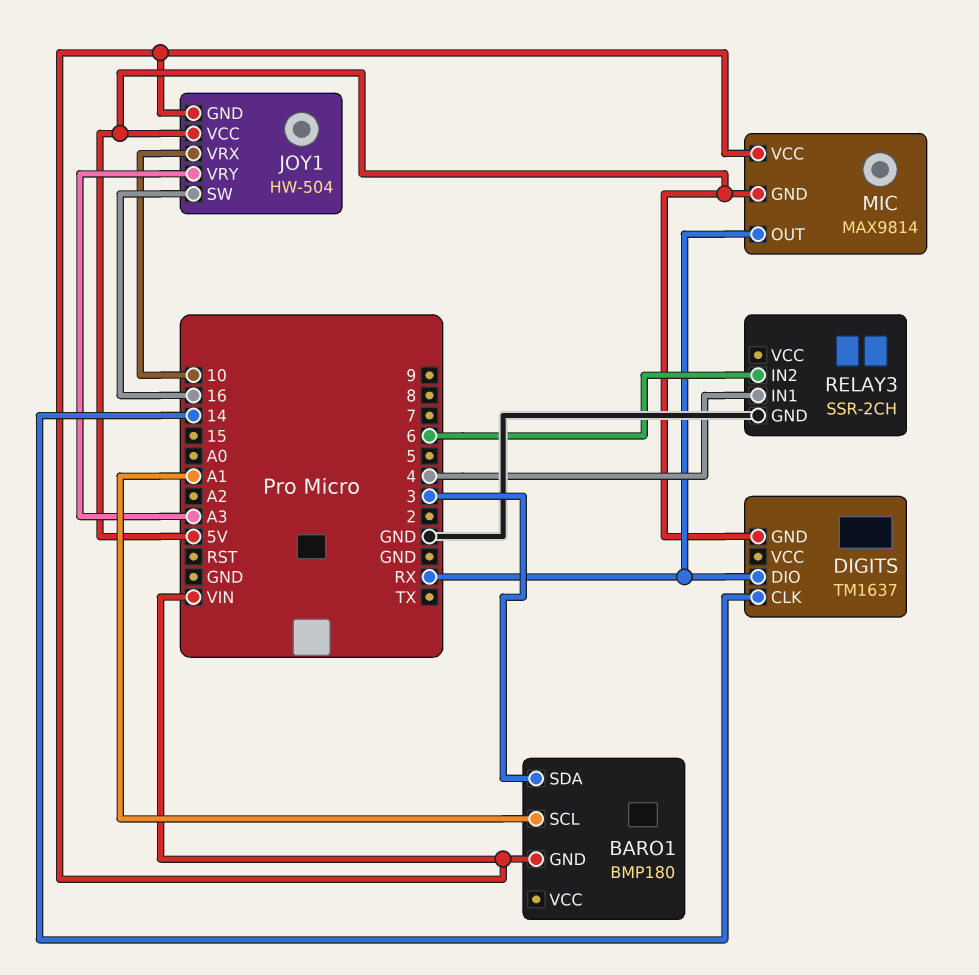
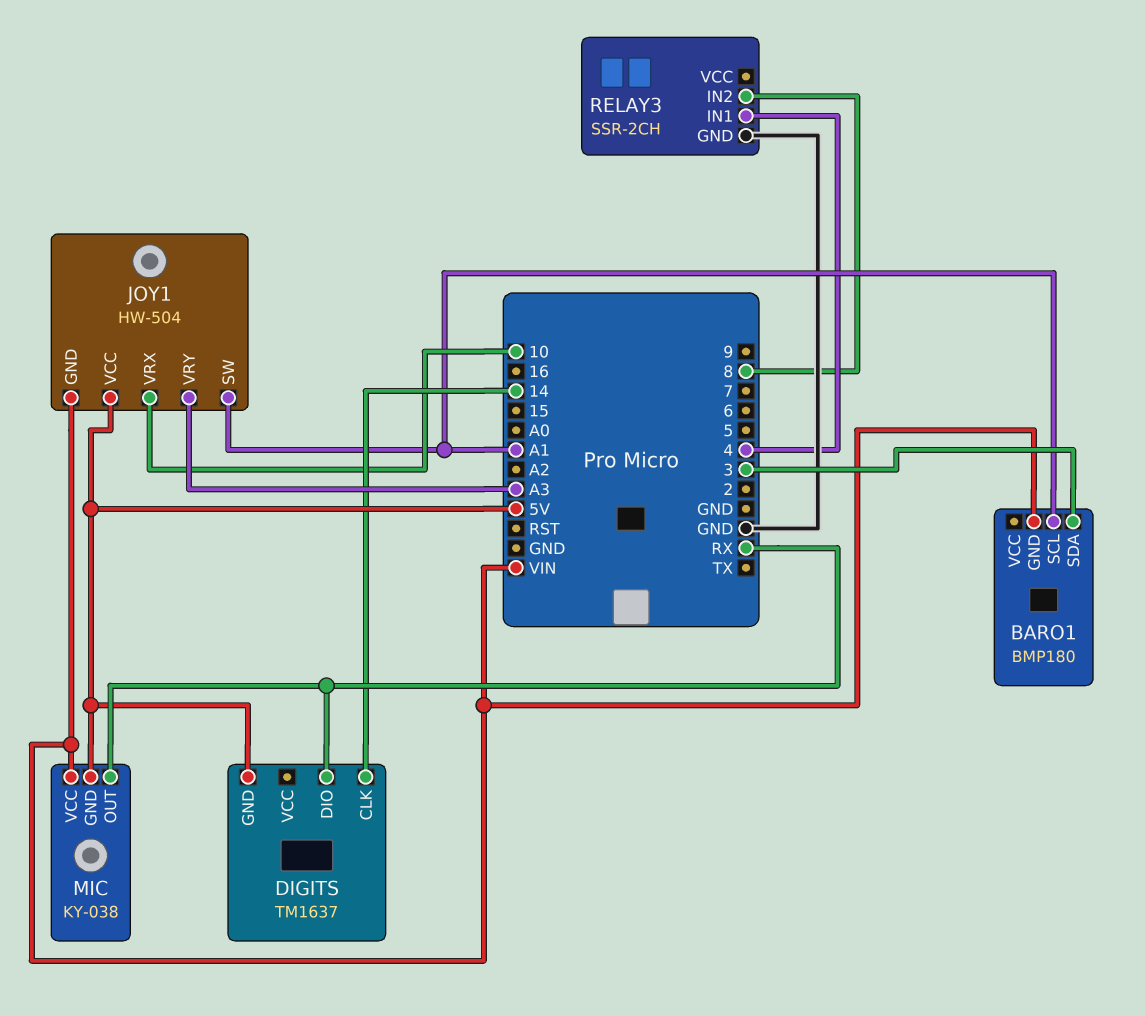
JOY1 pin SW: 16 -> A1
MIC: MAX9814 -> KY-038
RELAY3 pin IN2: 6 -> 8

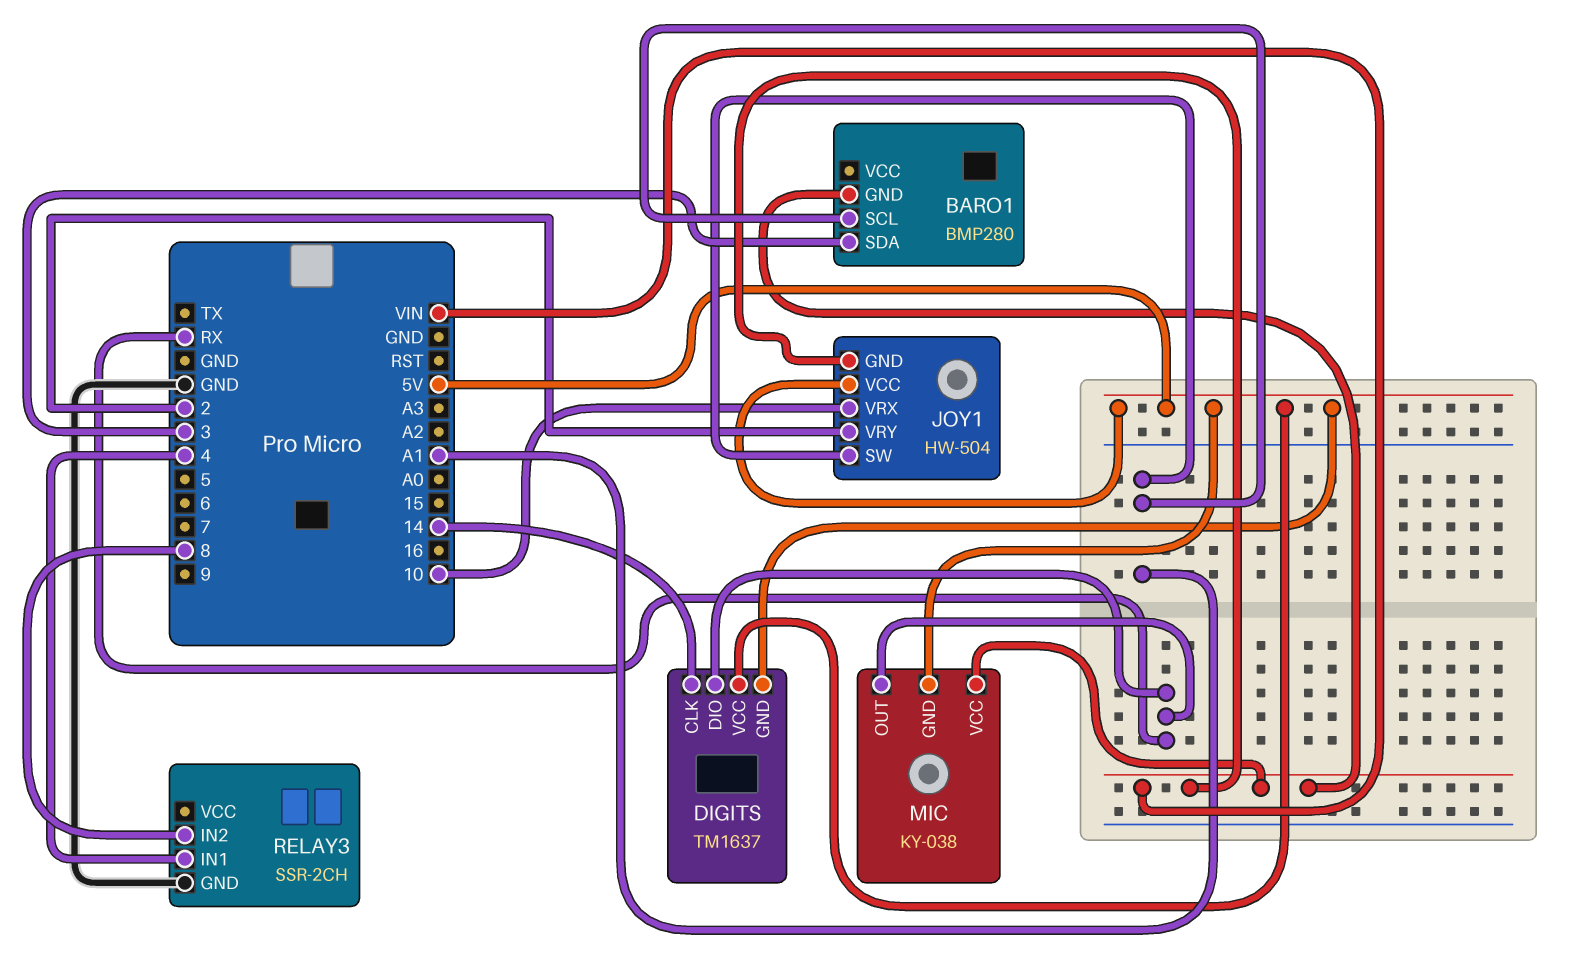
BARO1: BMP180 -> BMP280
DIGITS pin VCC: none -> 5V
JOY1 pin VRY: A3 -> 2

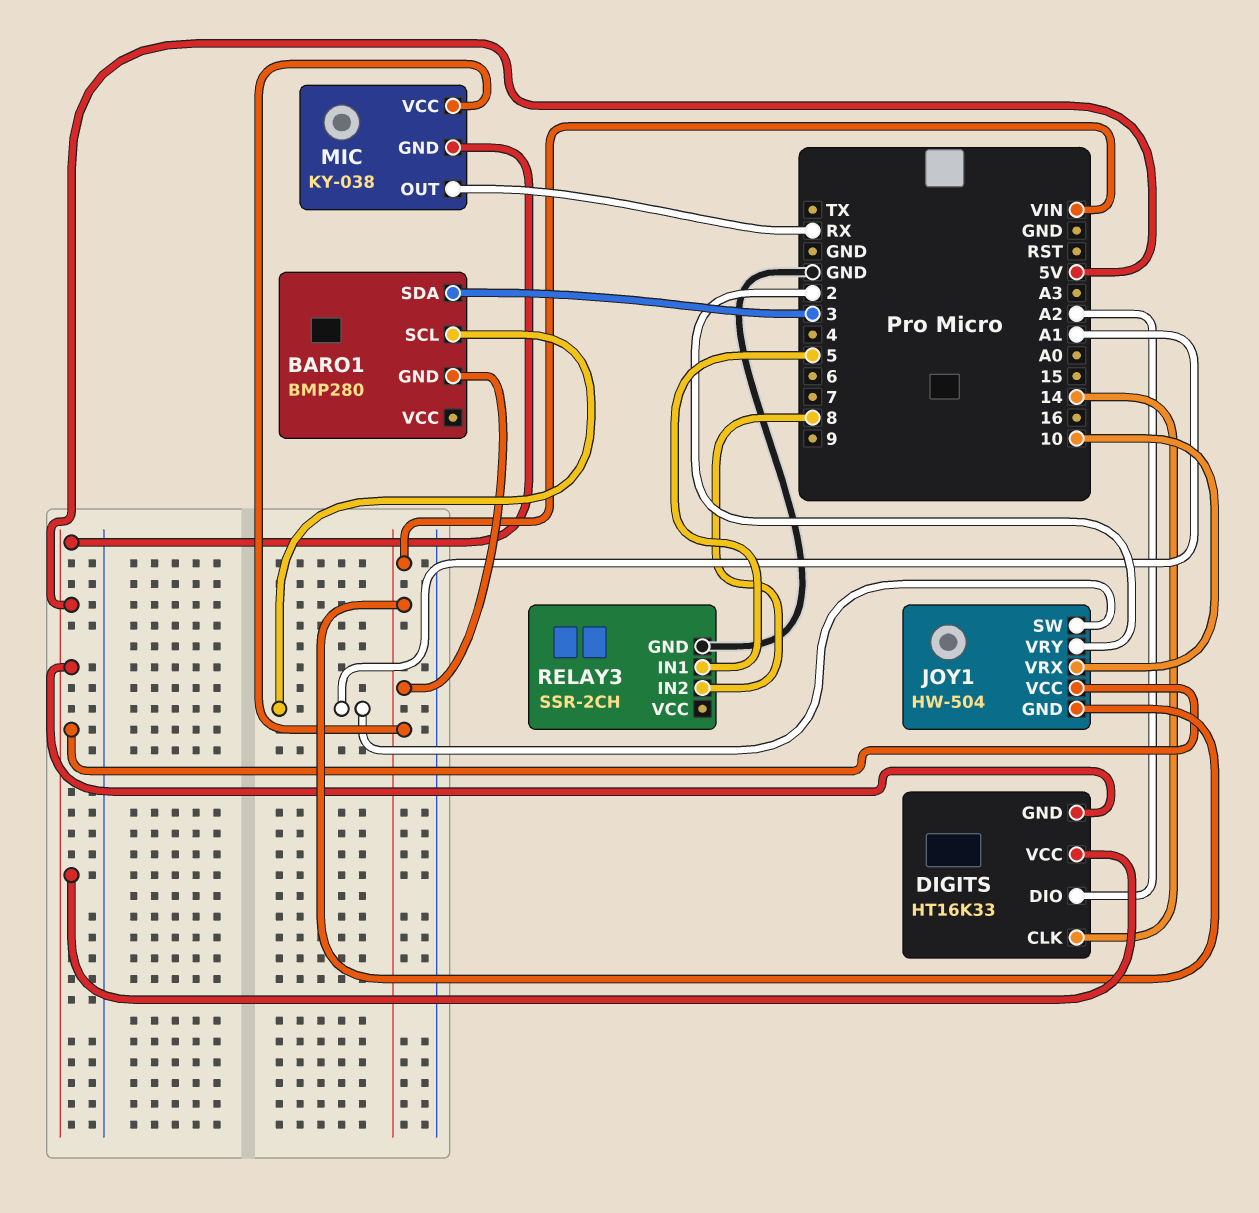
DIGITS: TM1637 -> HT16K33
DIGITS pin DIO: RX -> A2
RELAY3 pin IN1: 4 -> 5

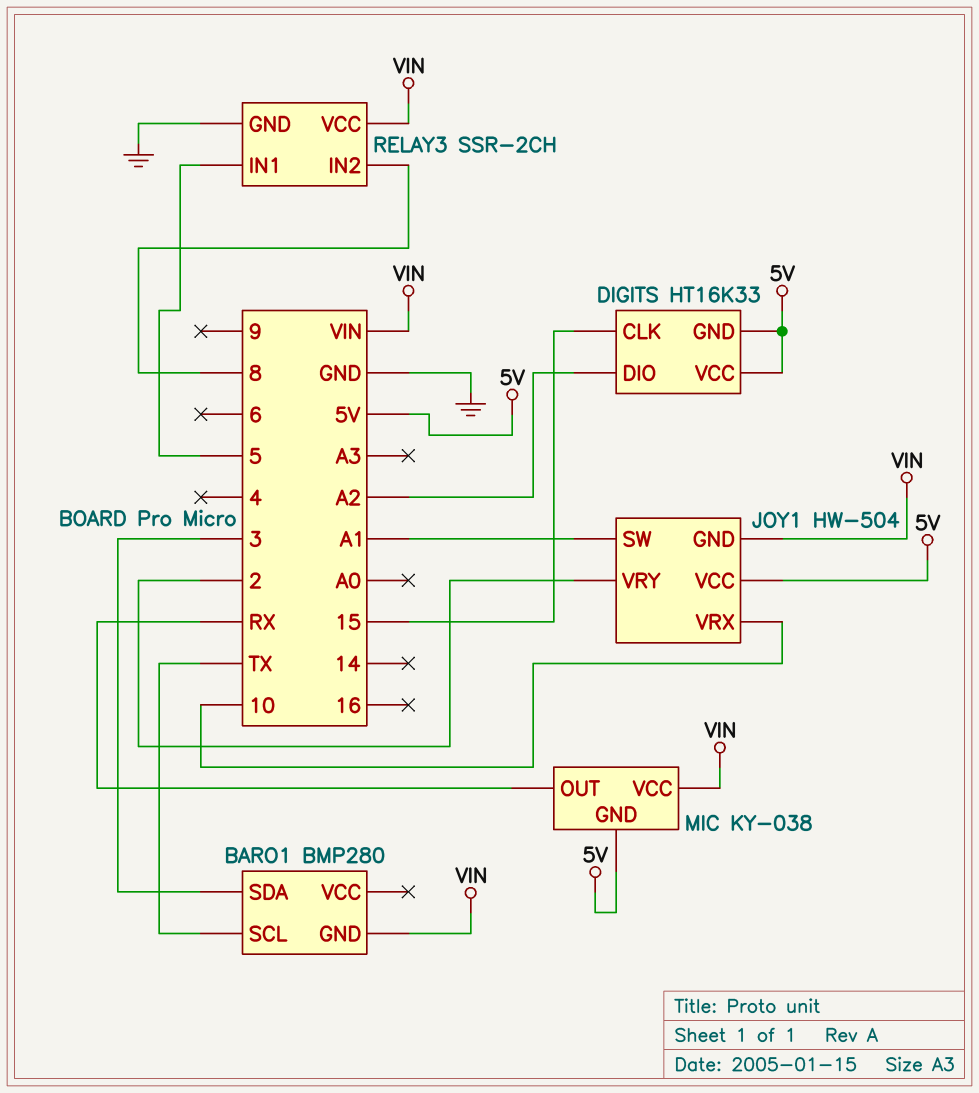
BARO1 pin SCL: A1 -> TX
DIGITS pin CLK: 14 -> 15
RELAY3 pin VCC: none -> VIN

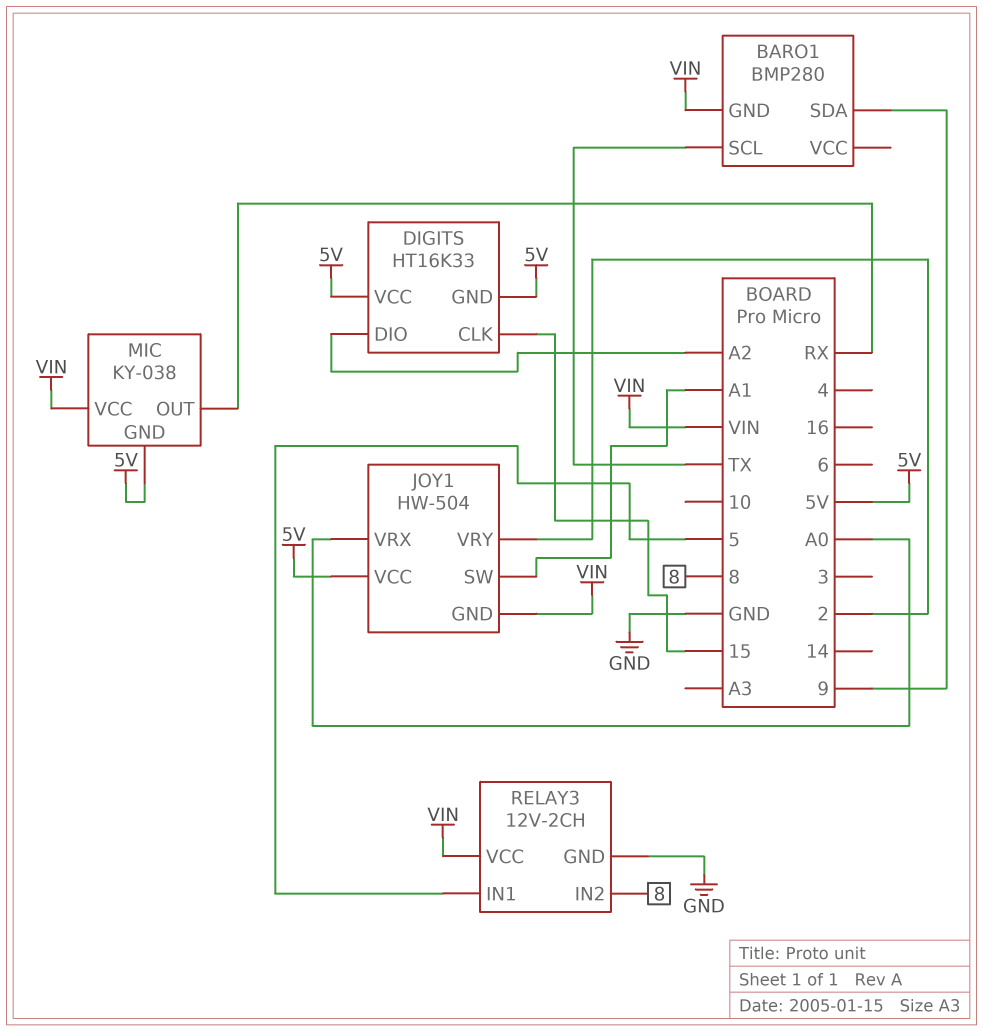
BARO1 pin SDA: 3 -> 9
JOY1 pin VRX: 10 -> A0
RELAY3: SSR-2CH -> 12V-2CH

